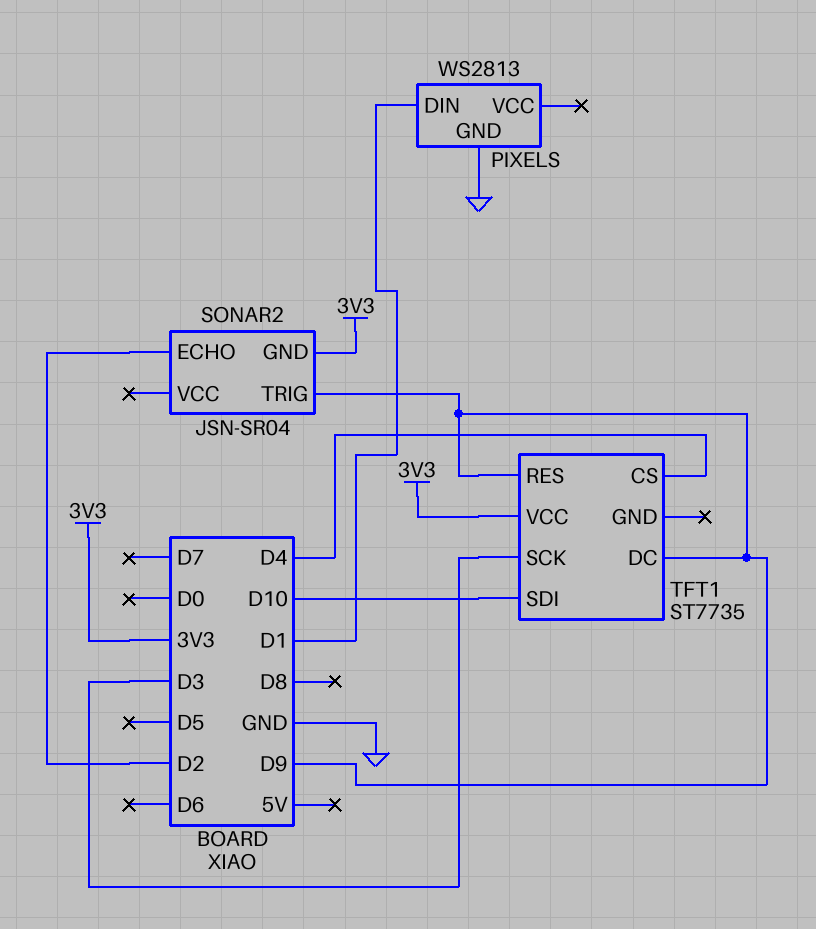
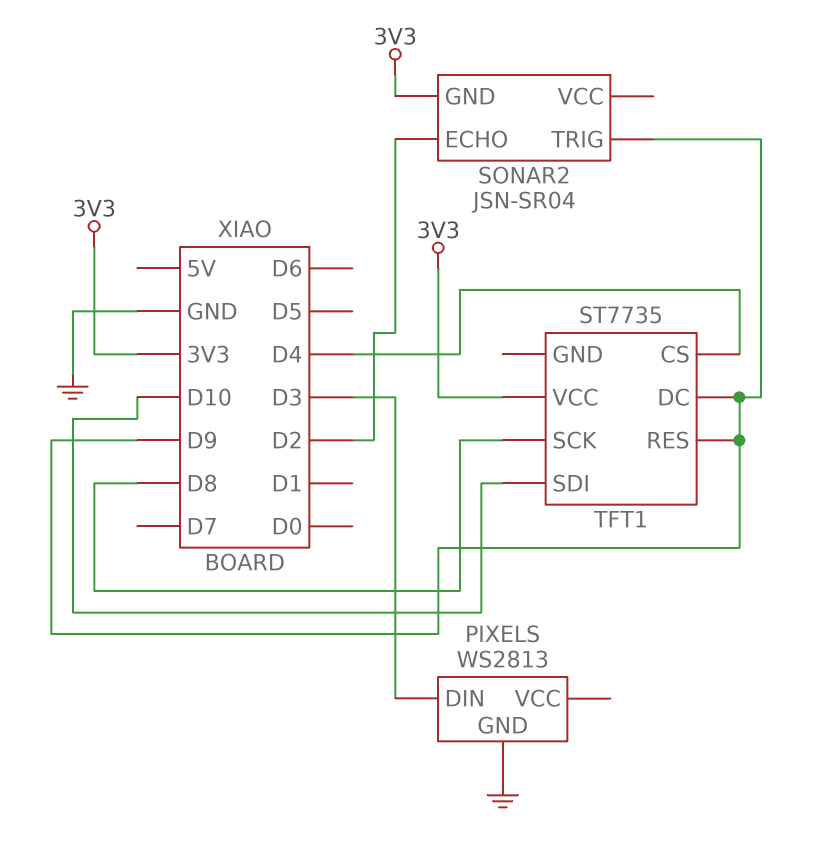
PIXELS pin DIN: D1 -> D3
TFT1 pin SCK: D3 -> D8

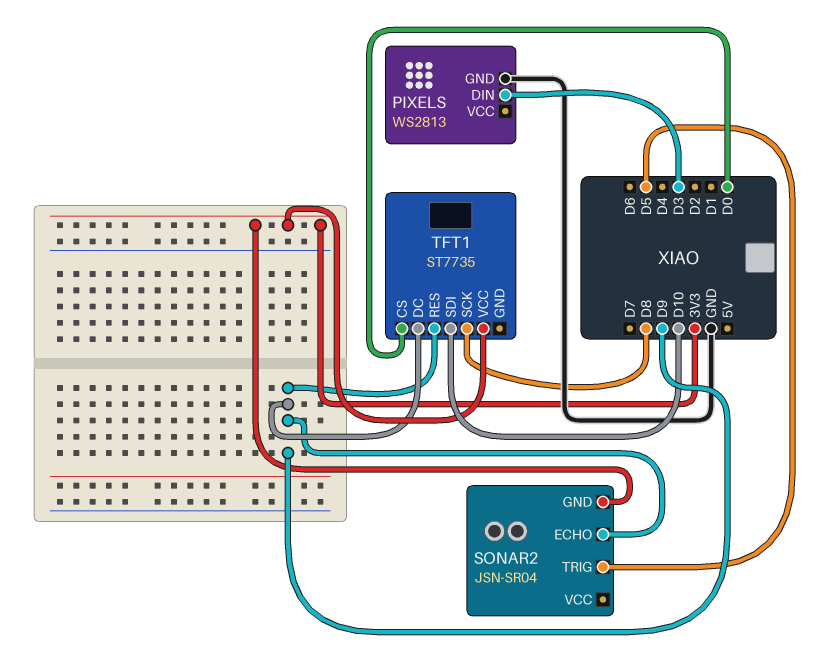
SONAR2 pin ECHO: D2 -> D9
SONAR2 pin TRIG: D9 -> D5
TFT1 pin CS: D4 -> D0

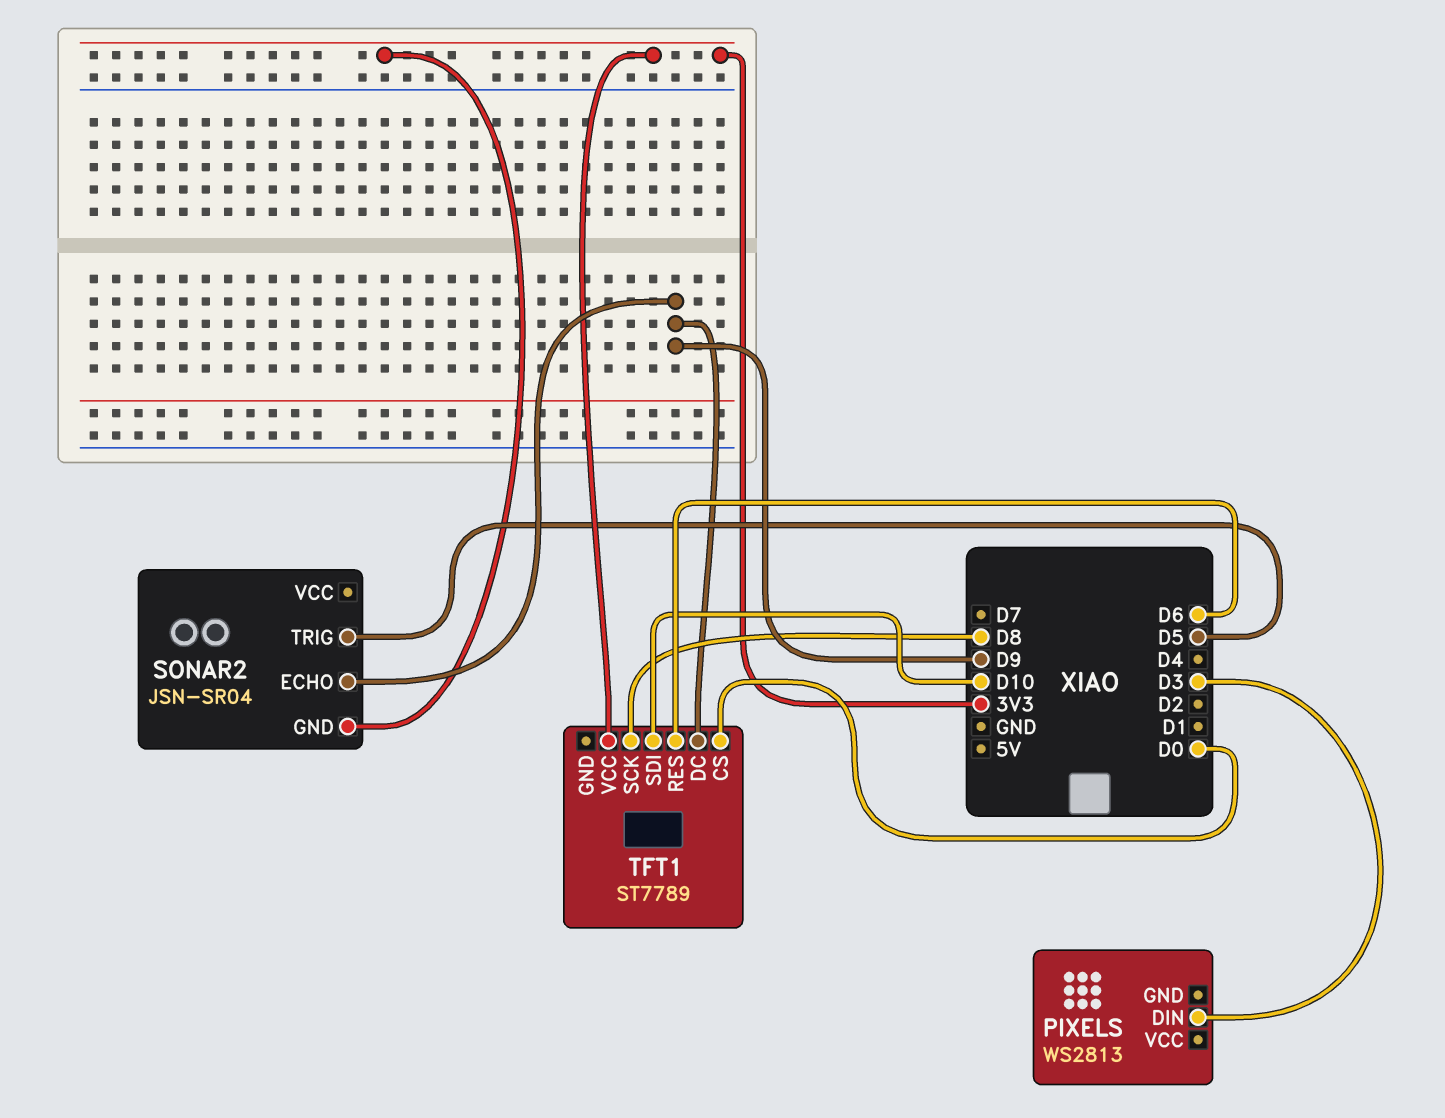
PIXELS pin GND: GND -> none
TFT1: ST7735 -> ST7789
TFT1 pin RES: D9 -> D6

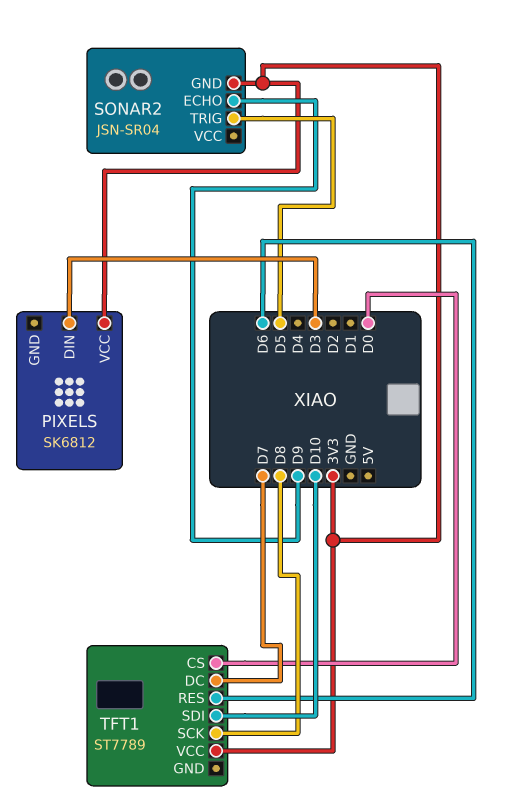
PIXELS: WS2813 -> SK6812
PIXELS pin VCC: none -> 3V3
TFT1 pin DC: D9 -> D7

